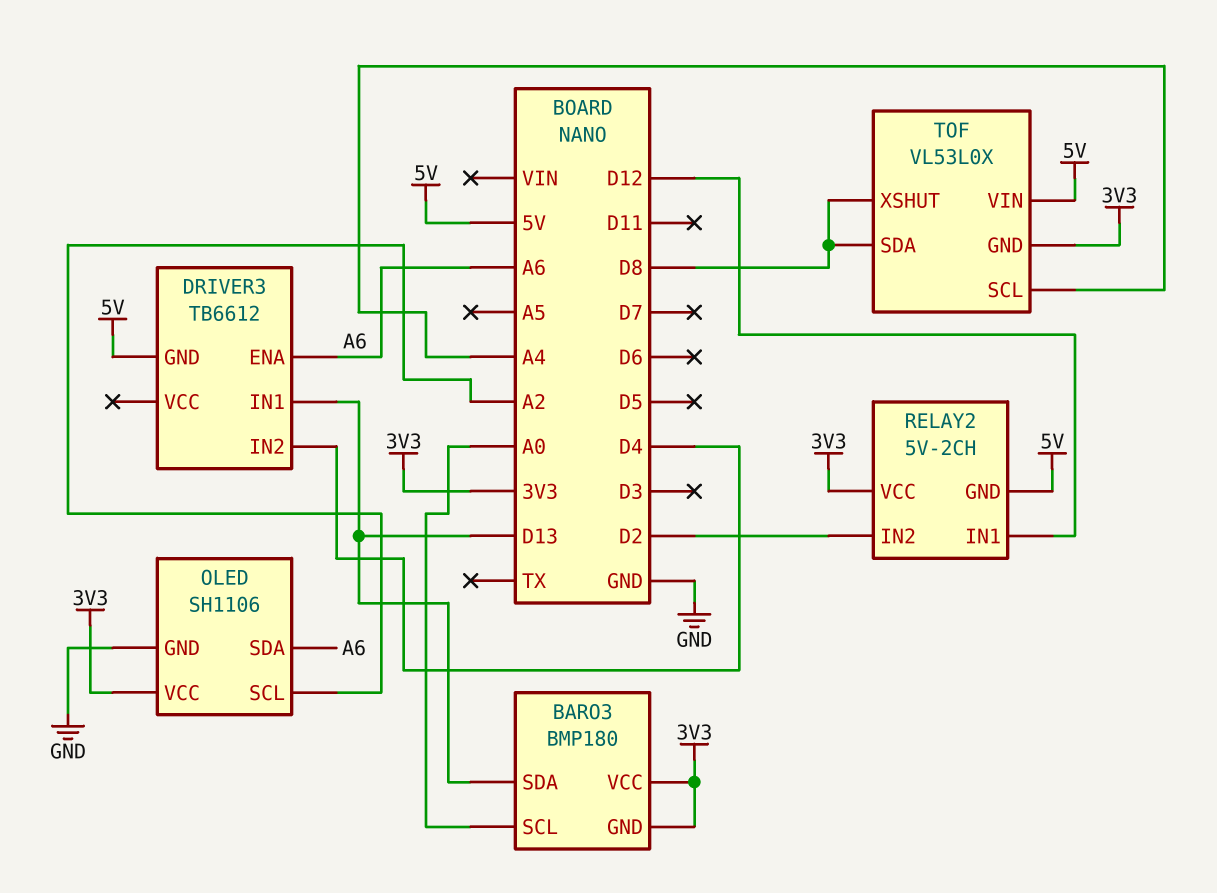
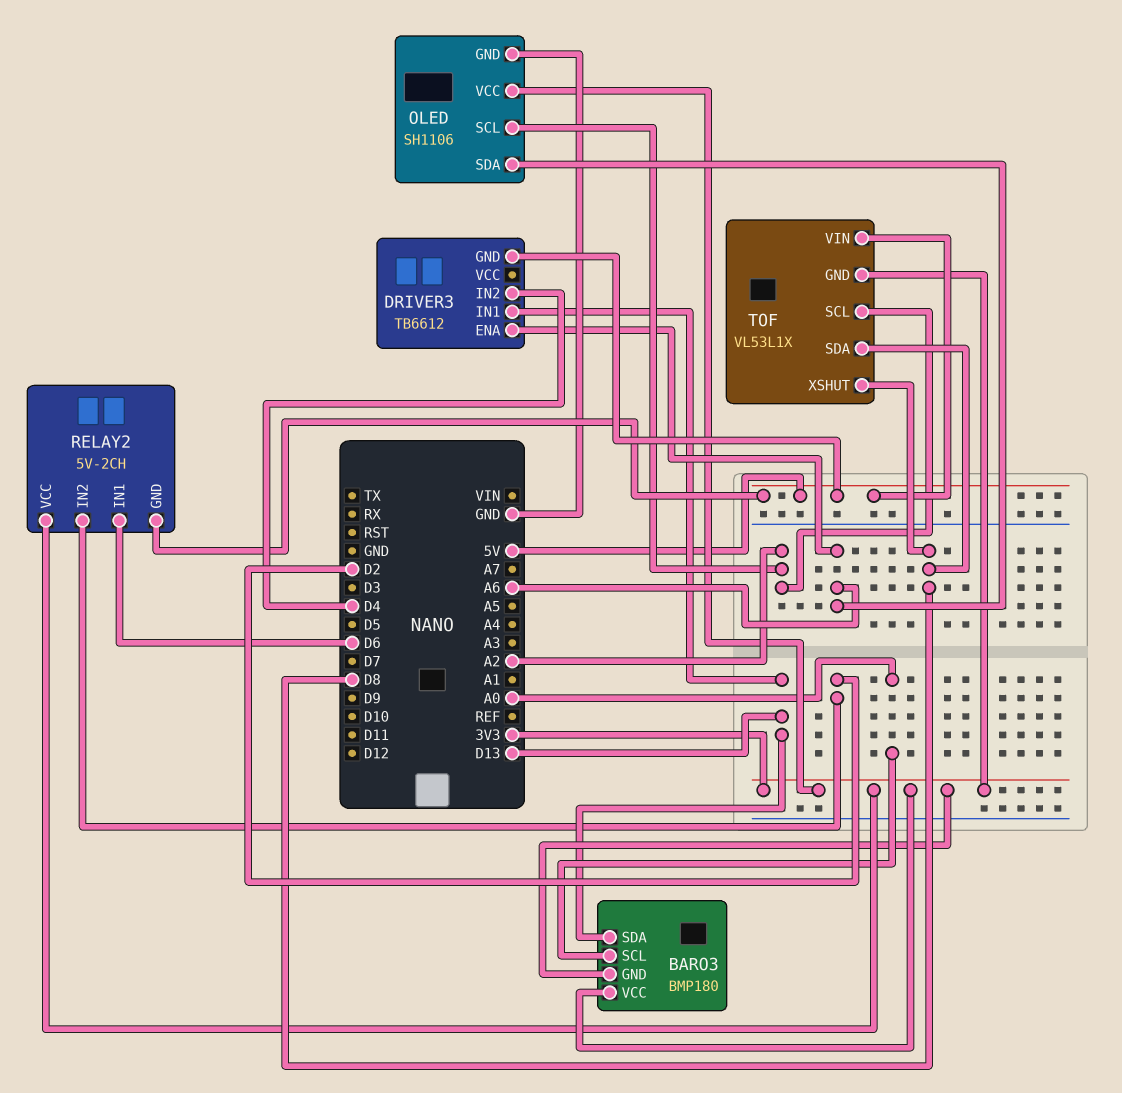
RELAY2 pin IN1: D12 -> D6
TOF: VL53L0X -> VL53L1X
TOF pin SCL: A4 -> A2

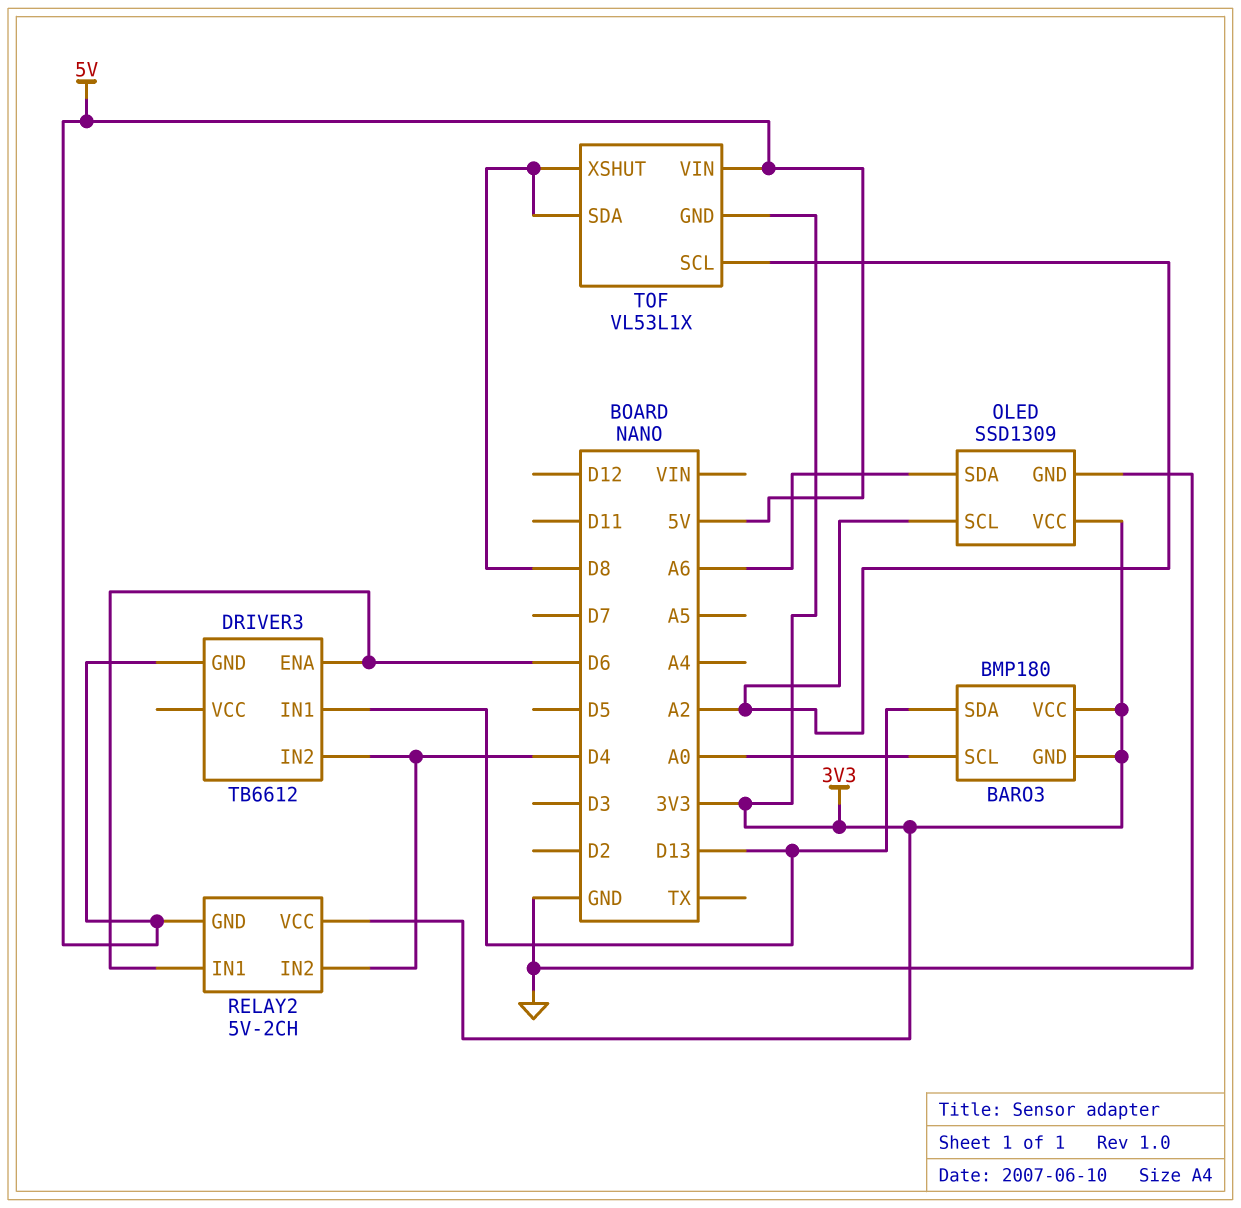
DRIVER3 pin ENA: A6 -> D6
OLED: SH1106 -> SSD1309
RELAY2 pin IN2: D2 -> D4

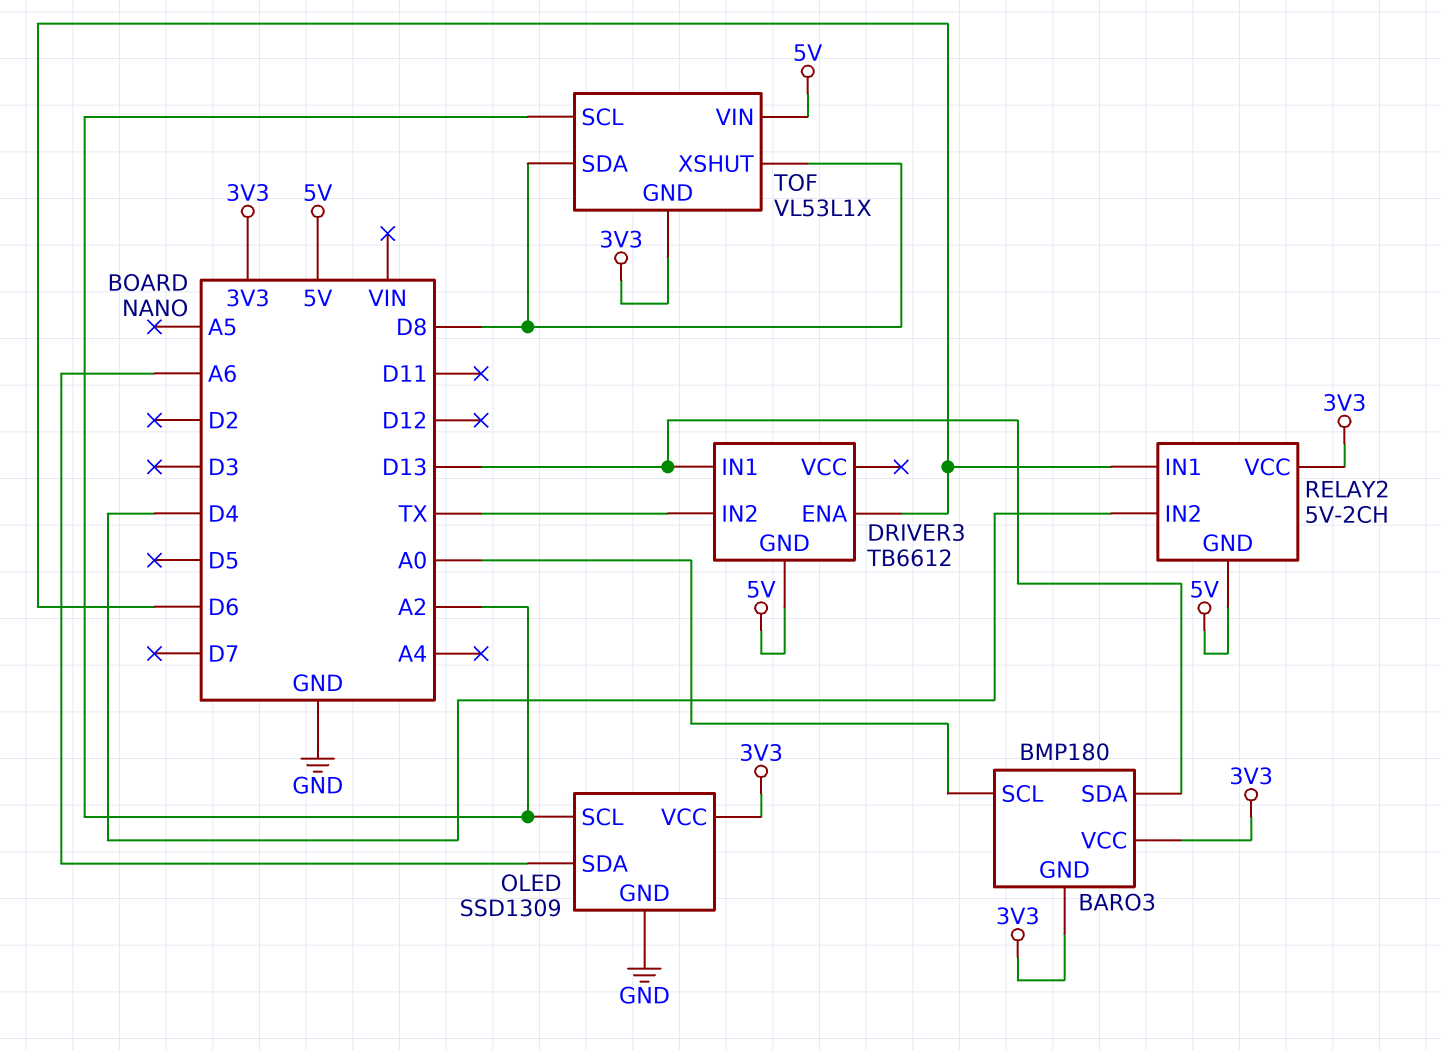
DRIVER3 pin IN2: D4 -> TX

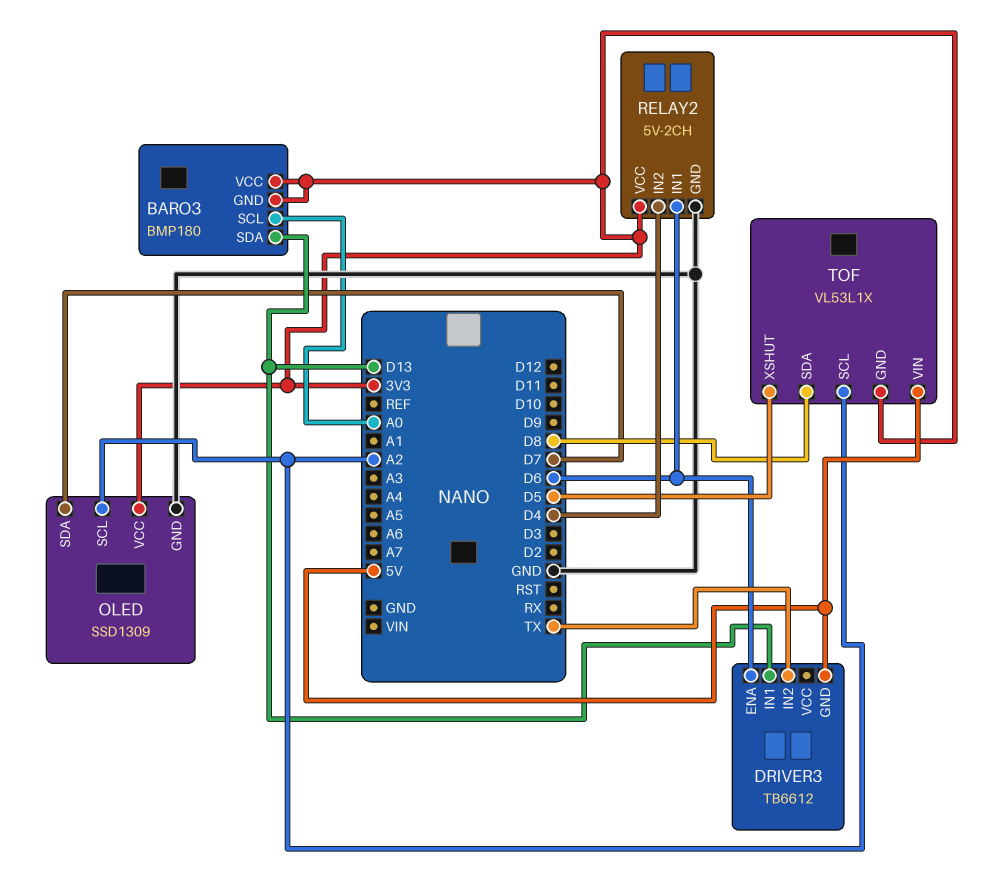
OLED pin SDA: A6 -> D7
RELAY2 pin GND: 5V -> GND
TOF pin XSHUT: D8 -> D5

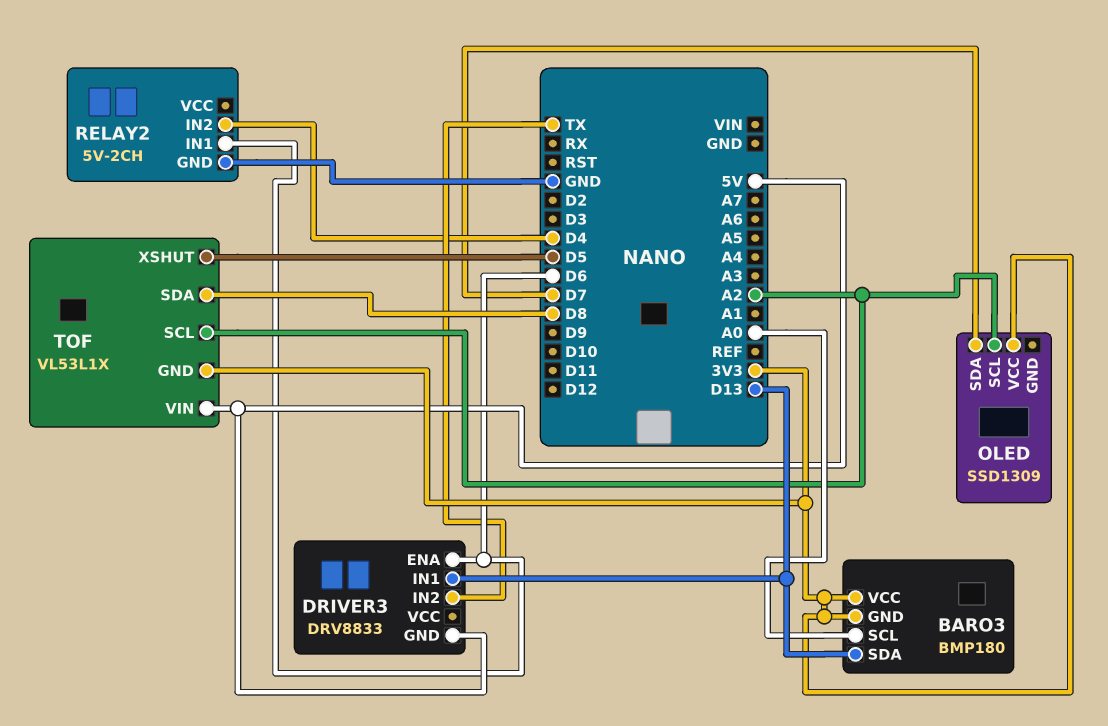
DRIVER3: TB6612 -> DRV8833
OLED pin GND: GND -> none
RELAY2 pin VCC: 3V3 -> none

